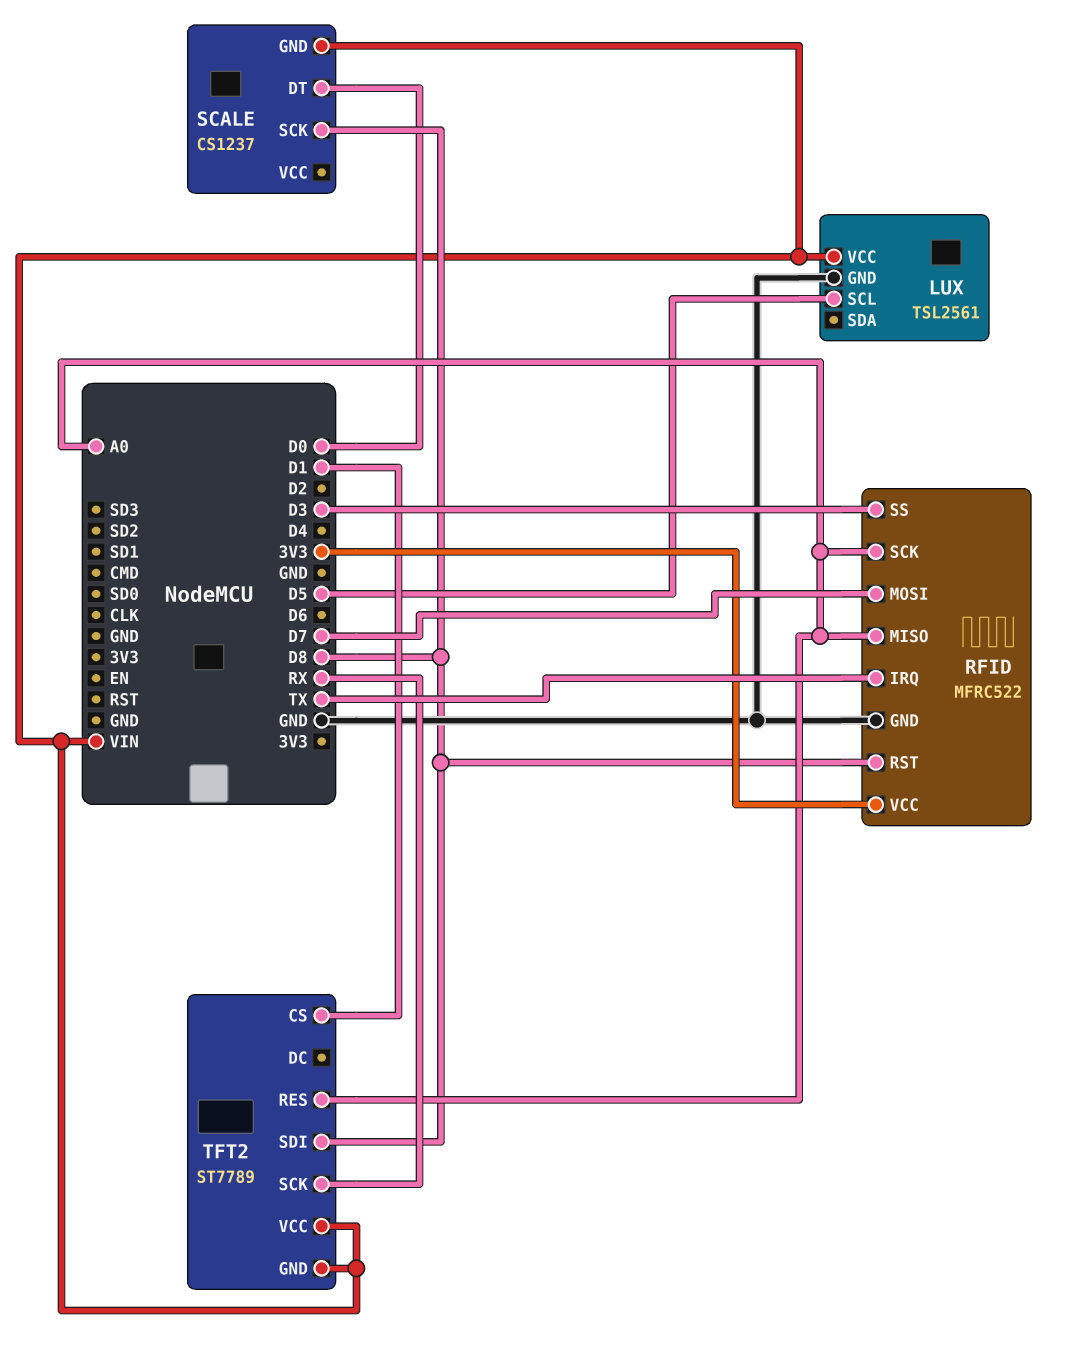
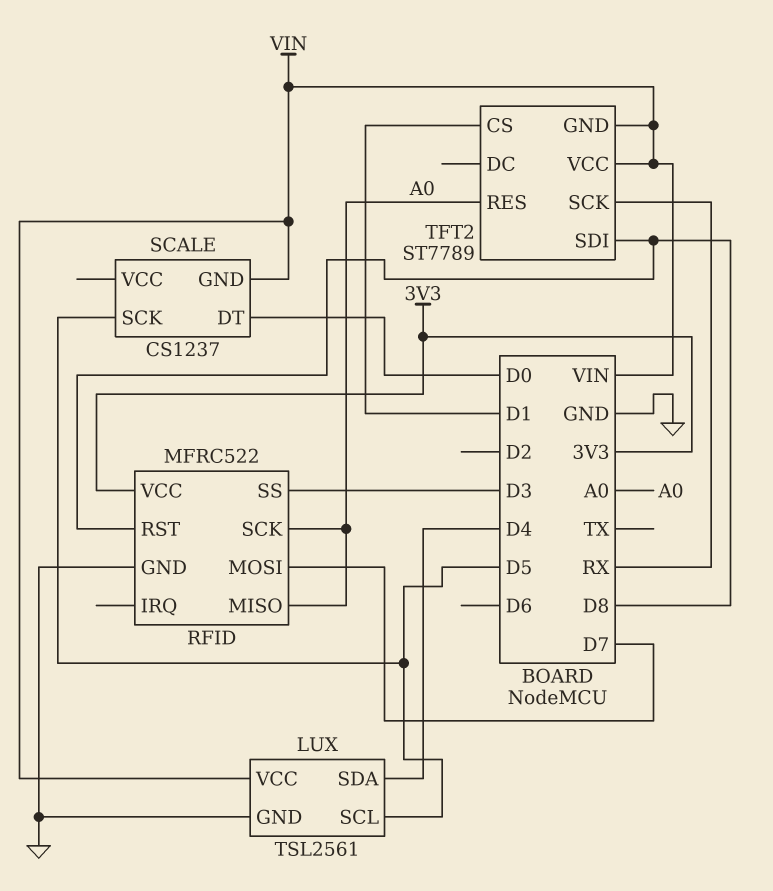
LUX pin SDA: none -> D4
RFID pin IRQ: TX -> none
SCALE pin SCK: D8 -> D5

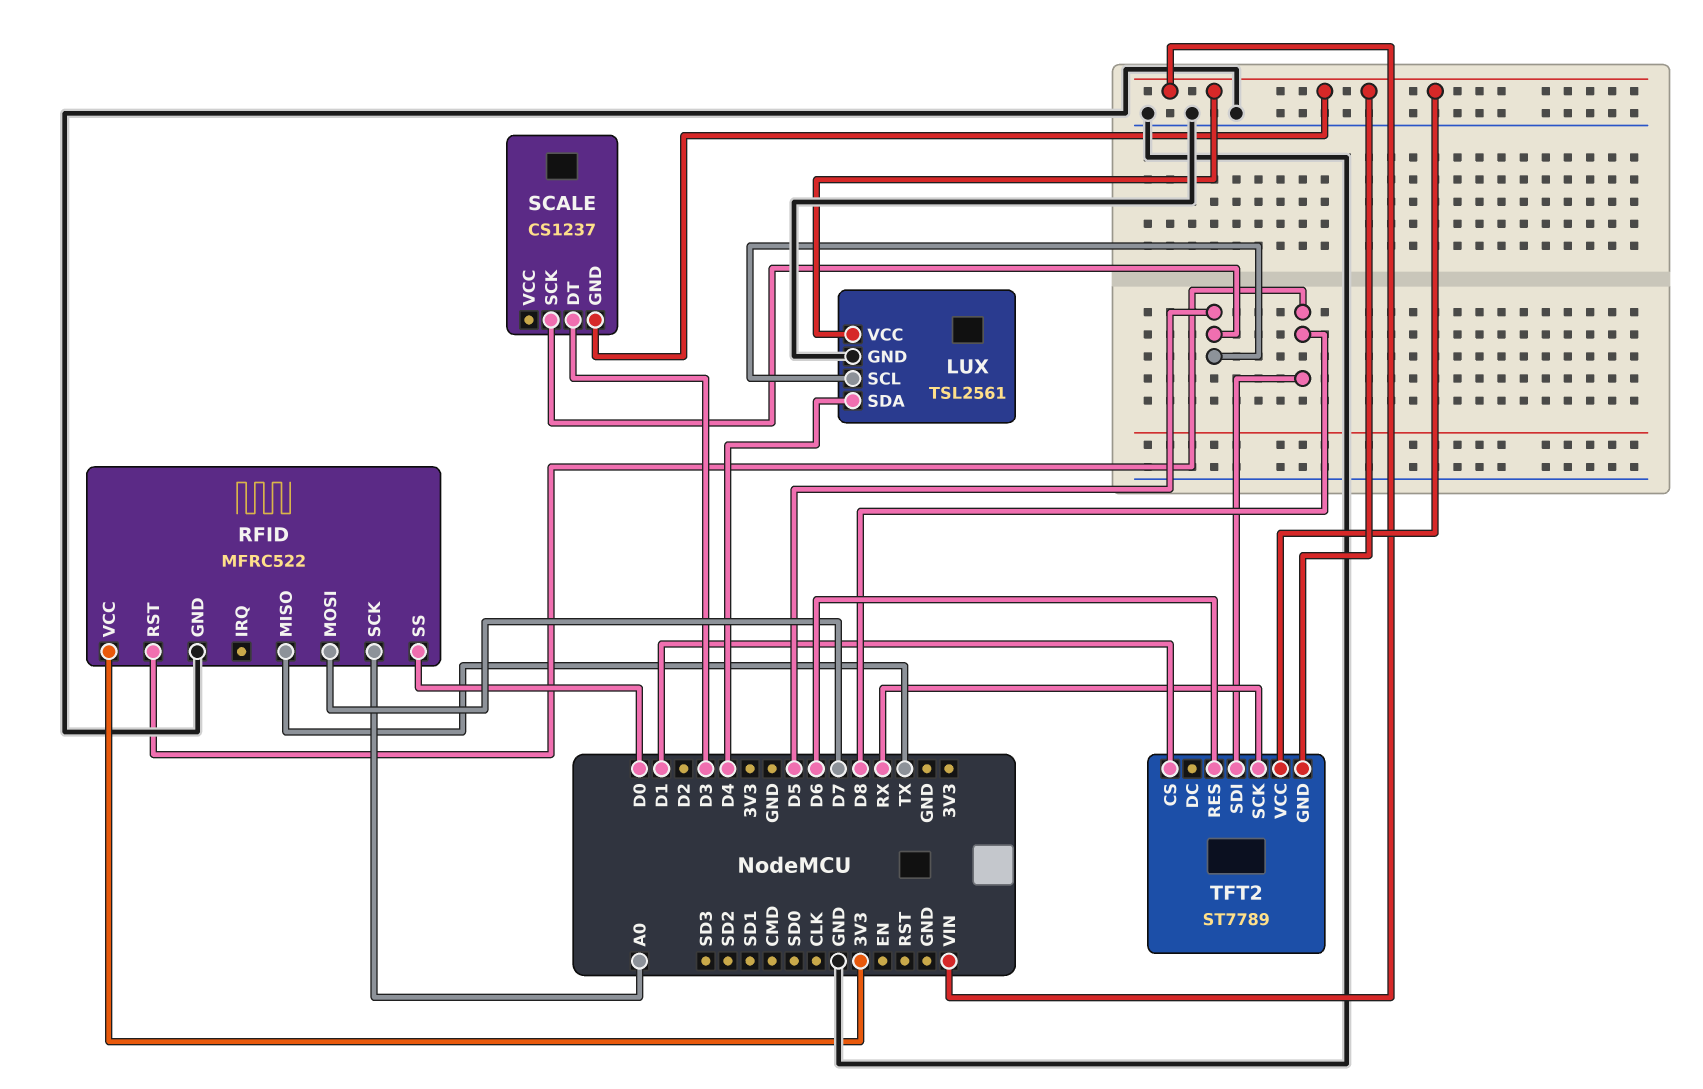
RFID pin MISO: A0 -> TX
RFID pin SS: D3 -> D0
SCALE pin DT: D0 -> D3
TFT2 pin RES: A0 -> D6

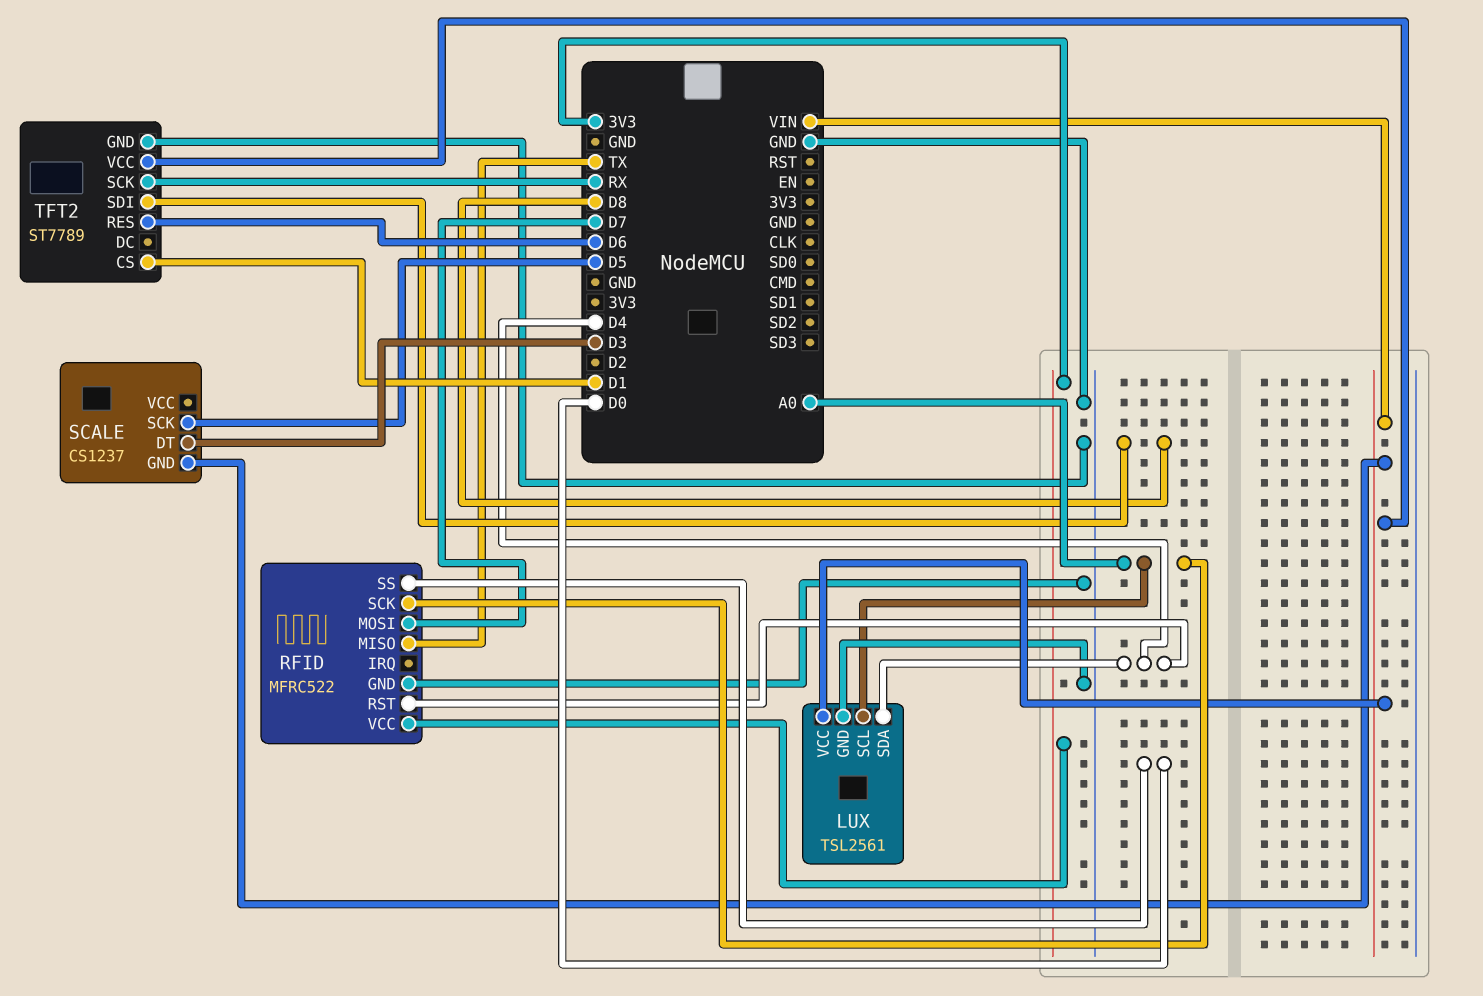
LUX pin SCL: D5 -> A0
RFID pin RST: D8 -> D4
TFT2 pin GND: VIN -> GND

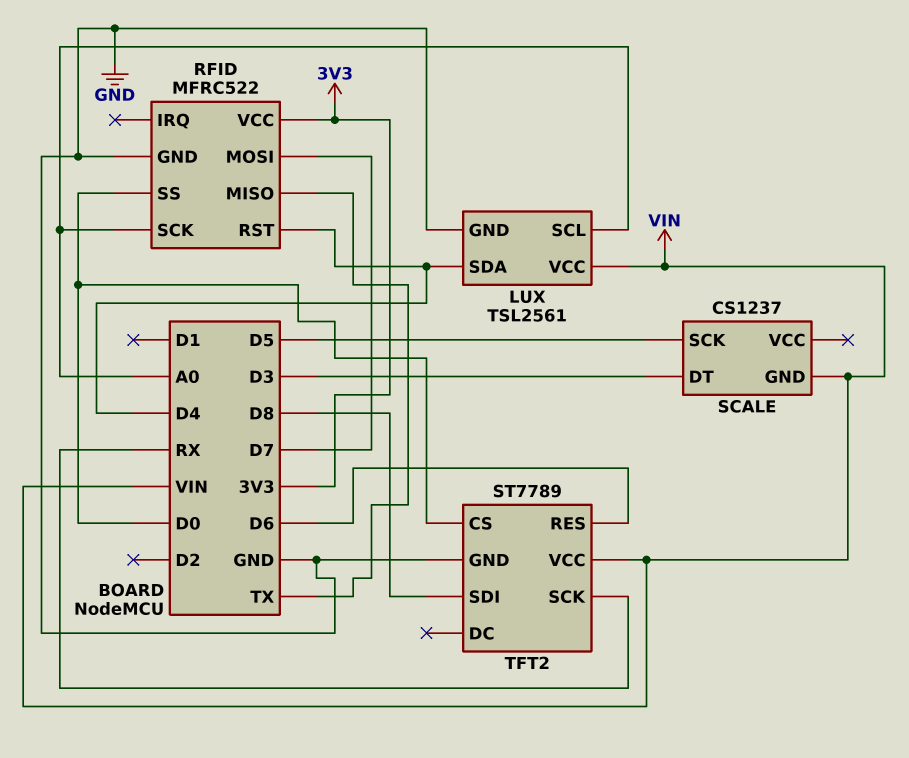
TFT2 pin CS: D1 -> D0

